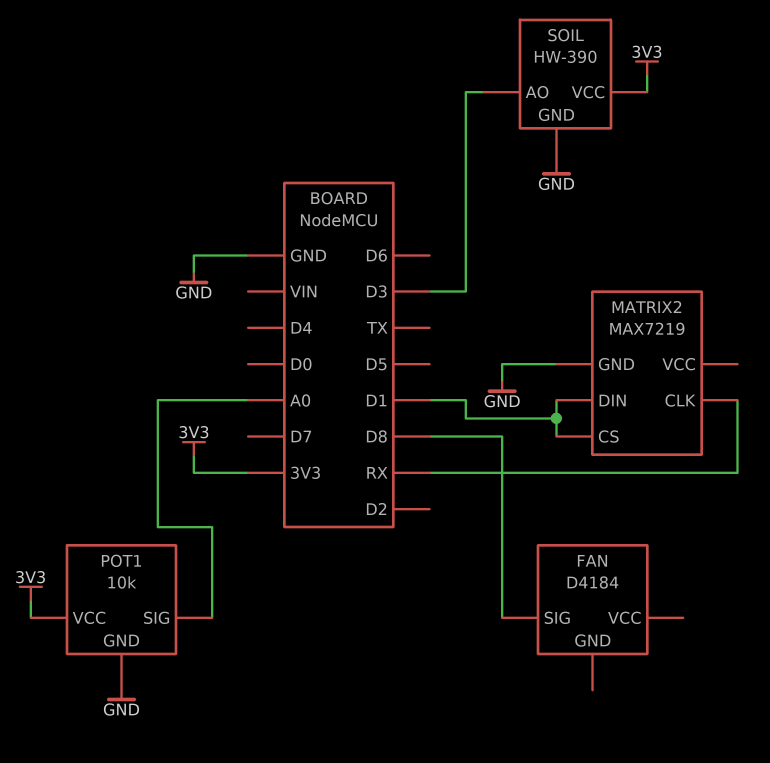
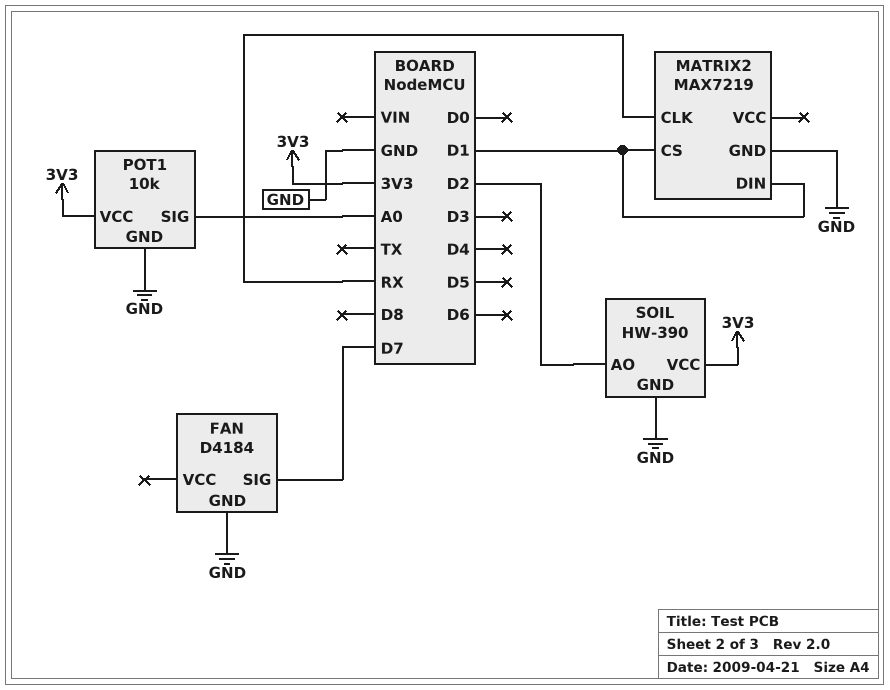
FAN pin GND: none -> GND
FAN pin SIG: D8 -> D7
SOIL pin AO: D3 -> D2

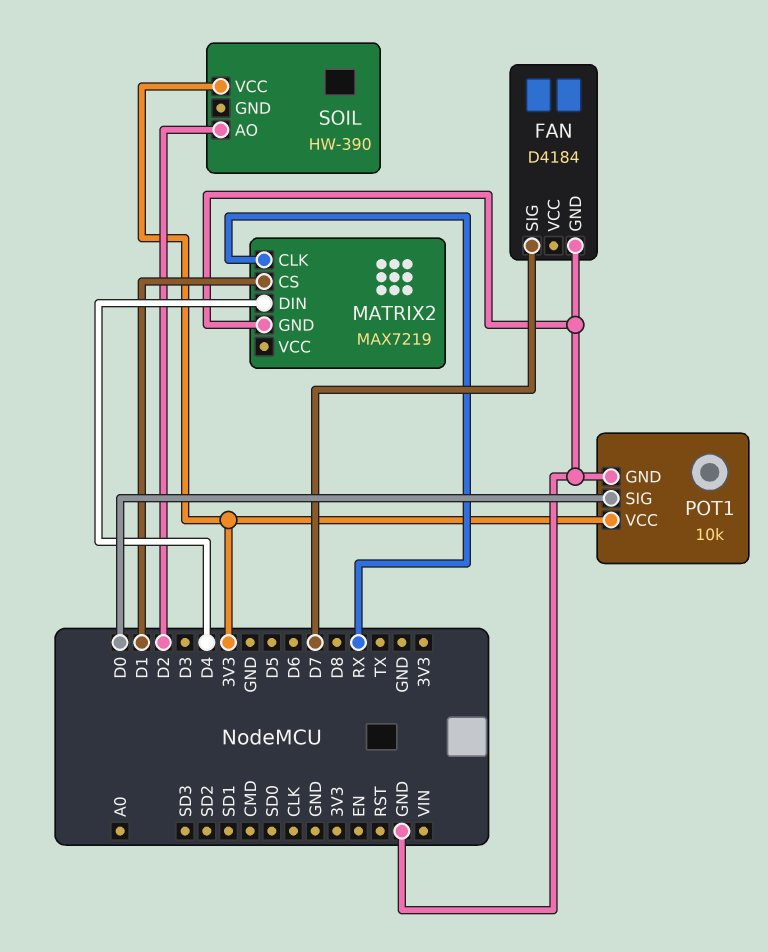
MATRIX2 pin DIN: D1 -> D4
POT1 pin SIG: A0 -> D0
SOIL pin GND: GND -> none

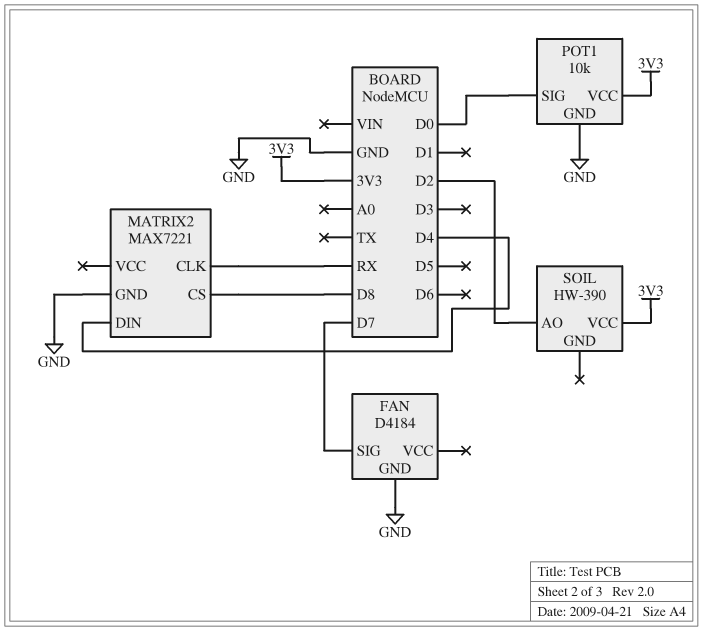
MATRIX2: MAX7219 -> MAX7221
MATRIX2 pin CS: D1 -> D8

